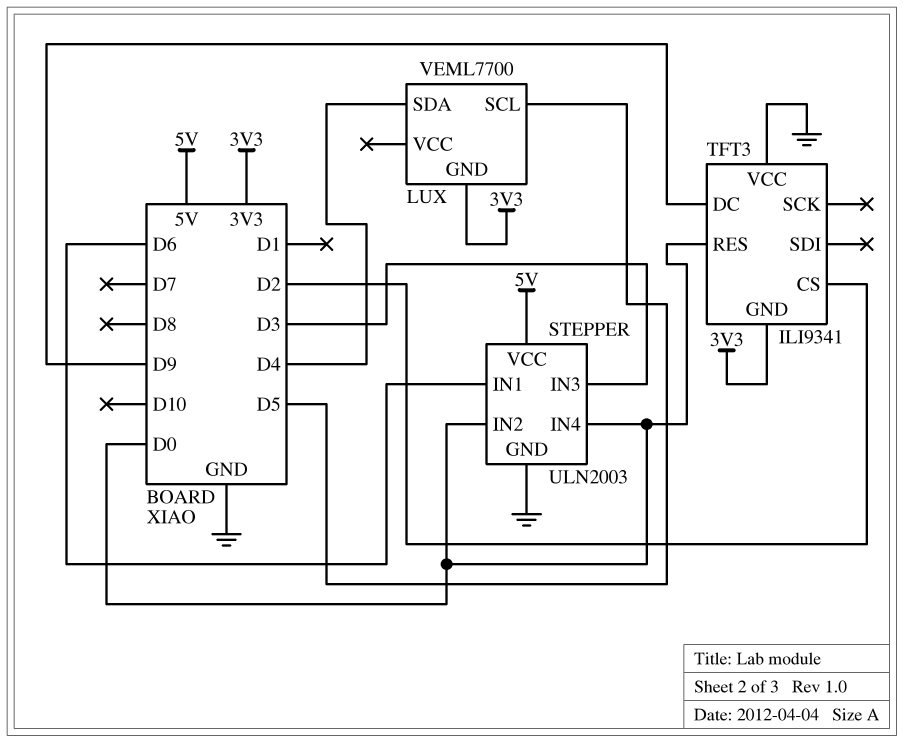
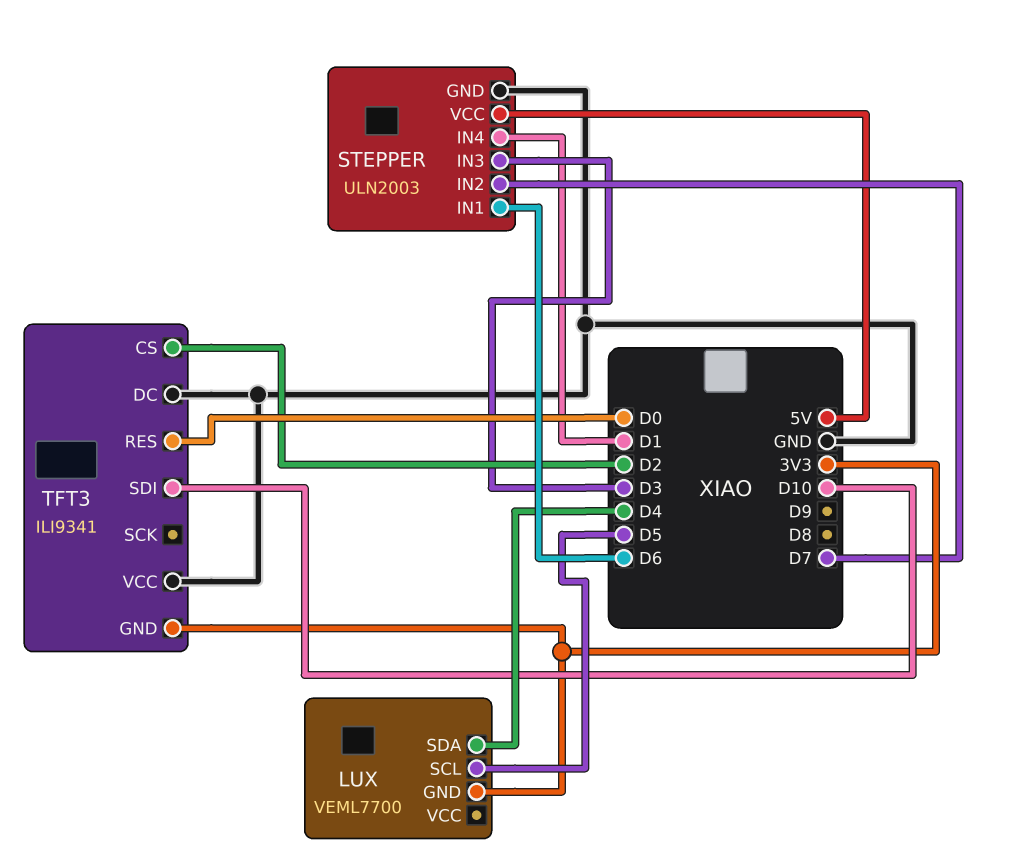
STEPPER pin IN2: D0 -> D7
STEPPER pin IN4: D0 -> D1
TFT3 pin DC: D9 -> GND
TFT3 pin SDI: none -> D10

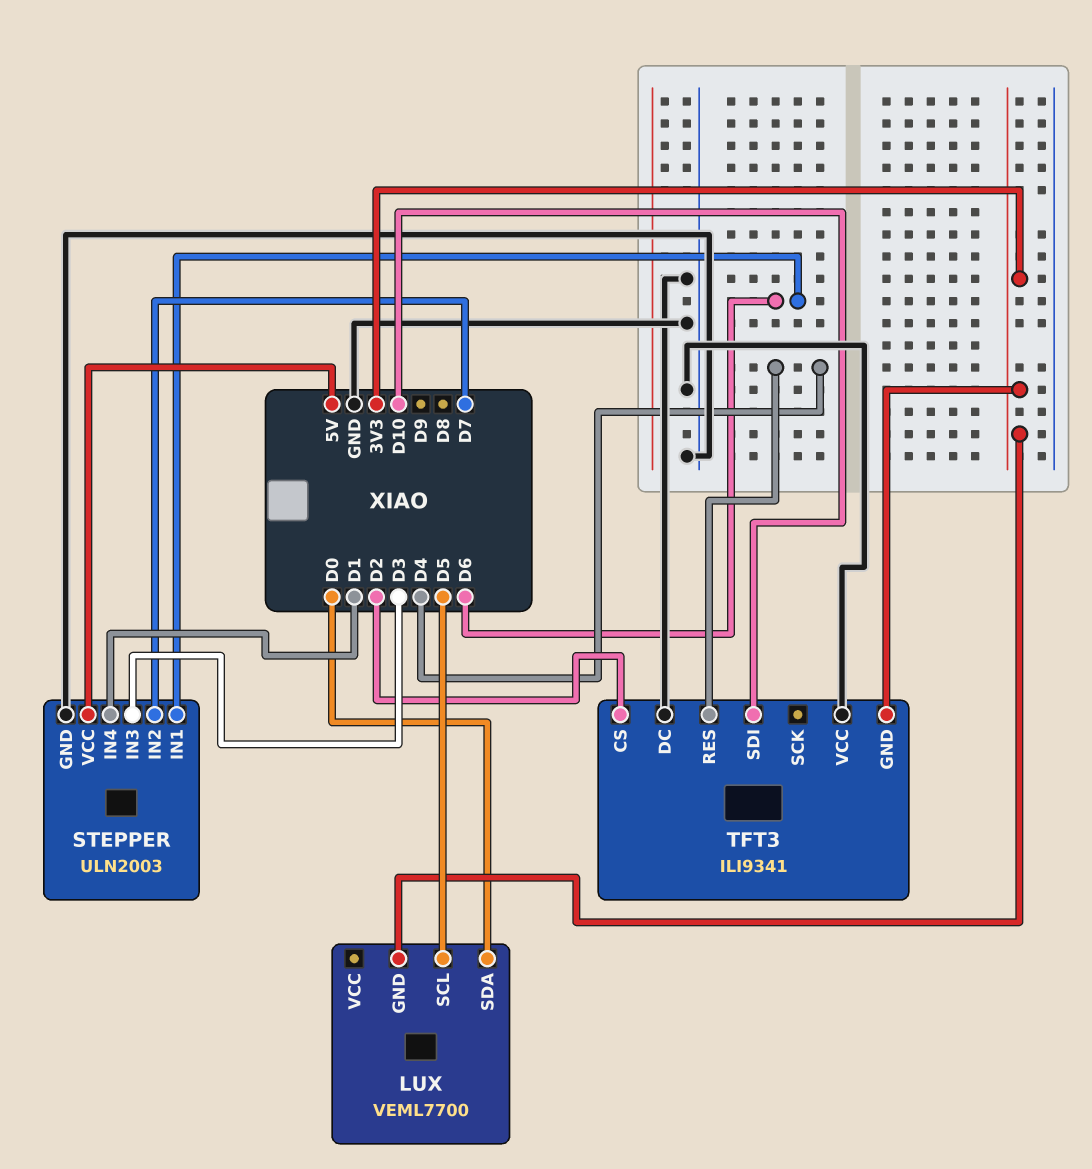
LUX pin SDA: D4 -> D0
TFT3 pin RES: D0 -> D4

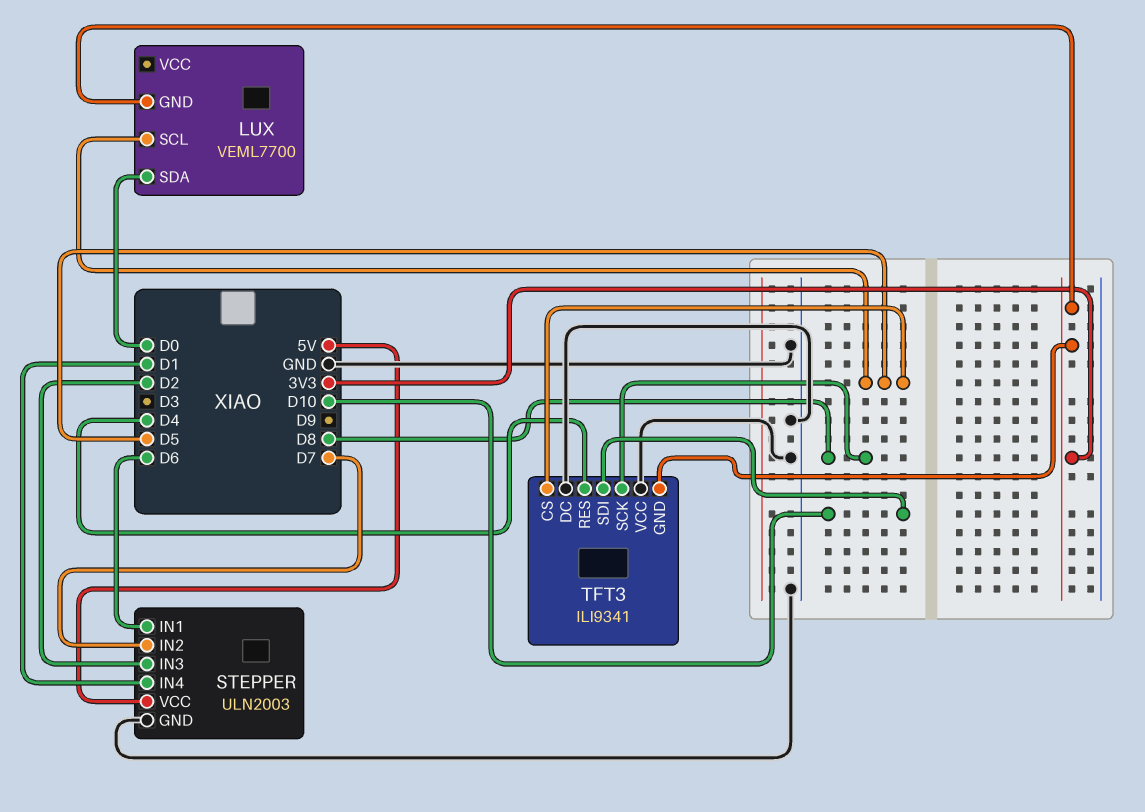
STEPPER pin IN3: D3 -> D2
TFT3 pin CS: D2 -> D5
TFT3 pin SCK: none -> D8

